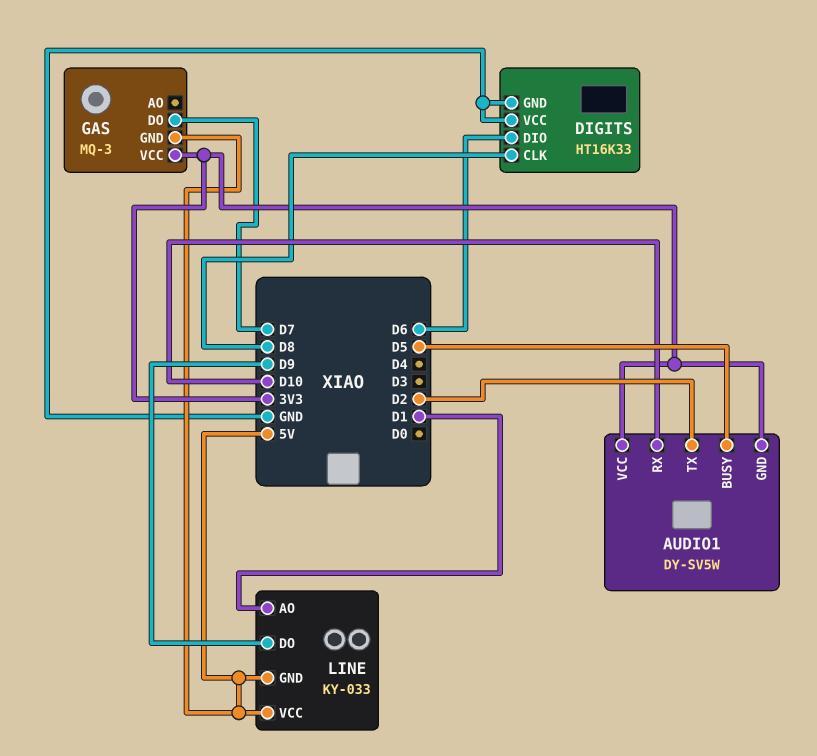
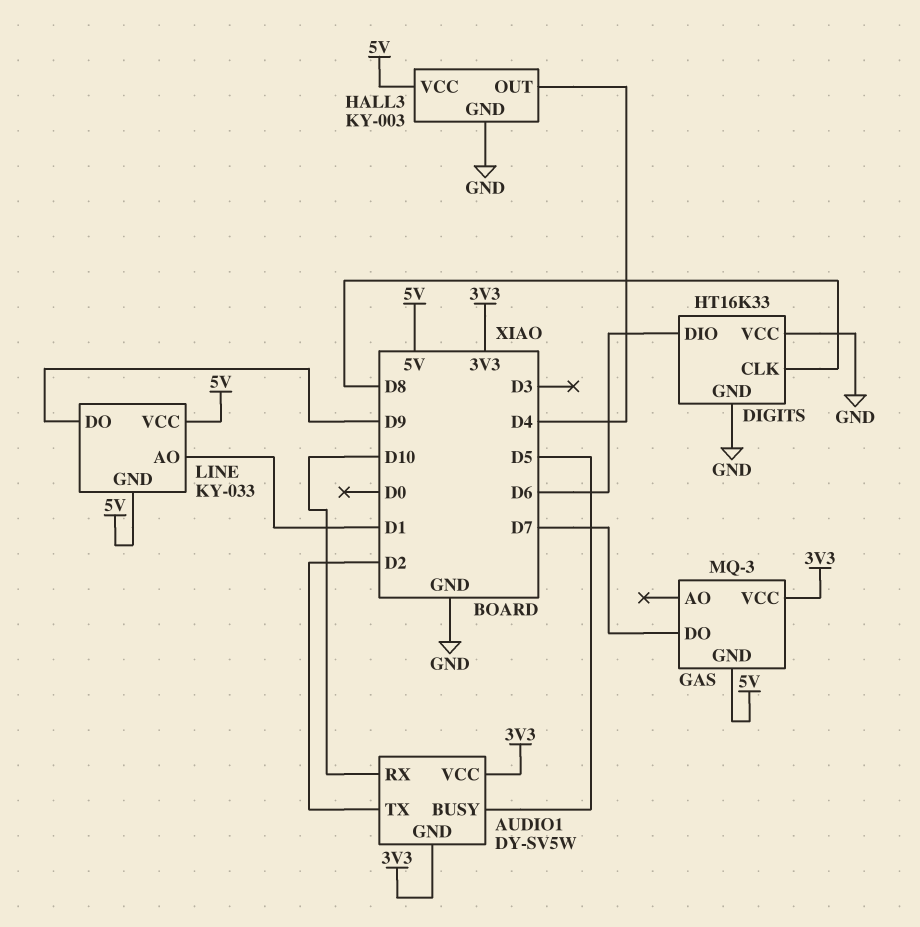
HALL3: none -> KY-003
HALL3 pin GND: none -> GND
HALL3 pin OUT: none -> D4
HALL3 pin VCC: none -> 5V

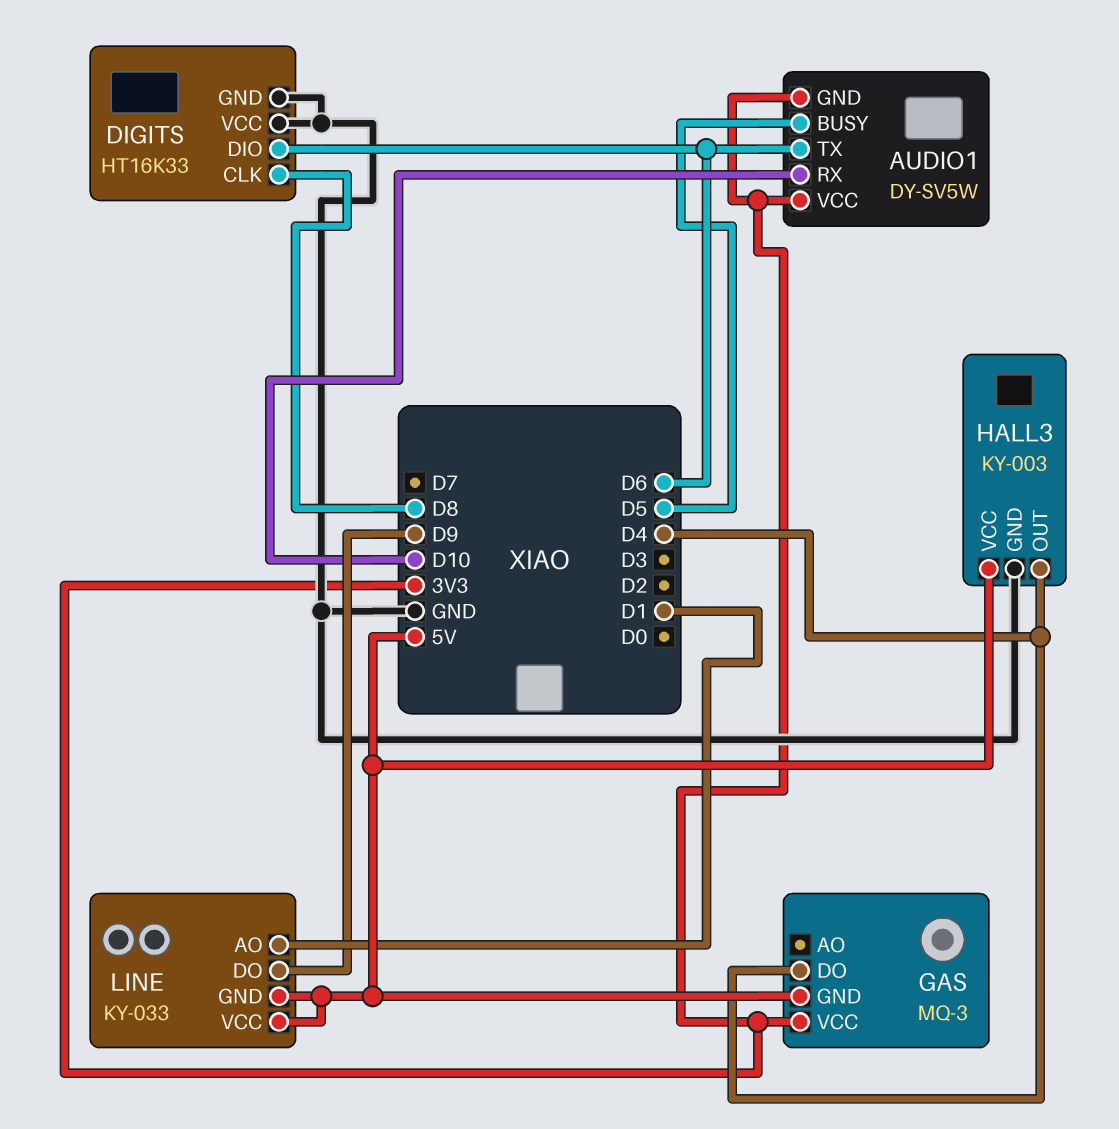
AUDIO1 pin TX: D2 -> D6
GAS pin DO: D7 -> D4

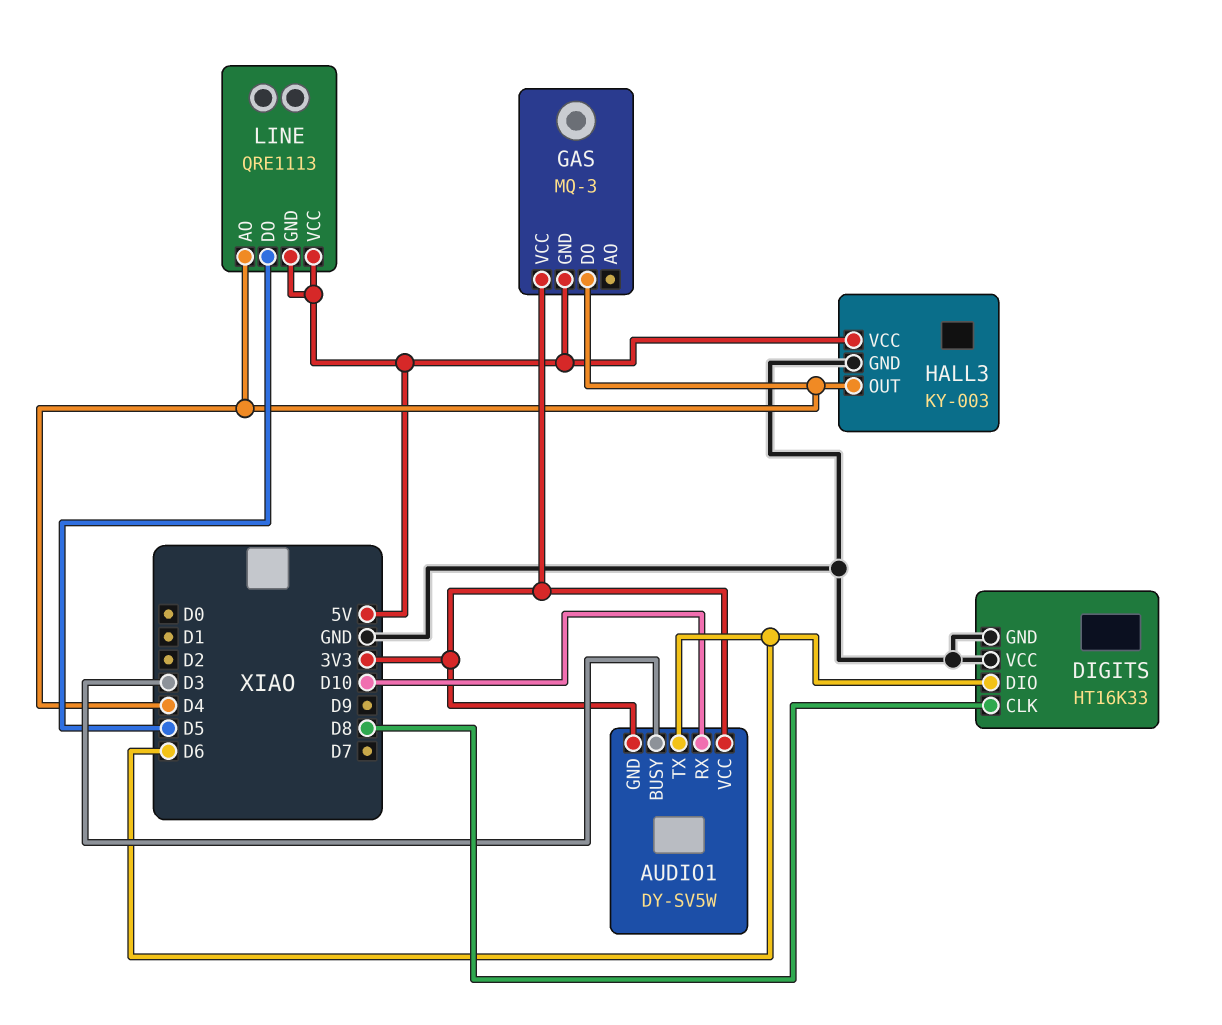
AUDIO1 pin BUSY: D5 -> D3
LINE: KY-033 -> QRE1113
LINE pin AO: D1 -> D4
LINE pin DO: D9 -> D5

